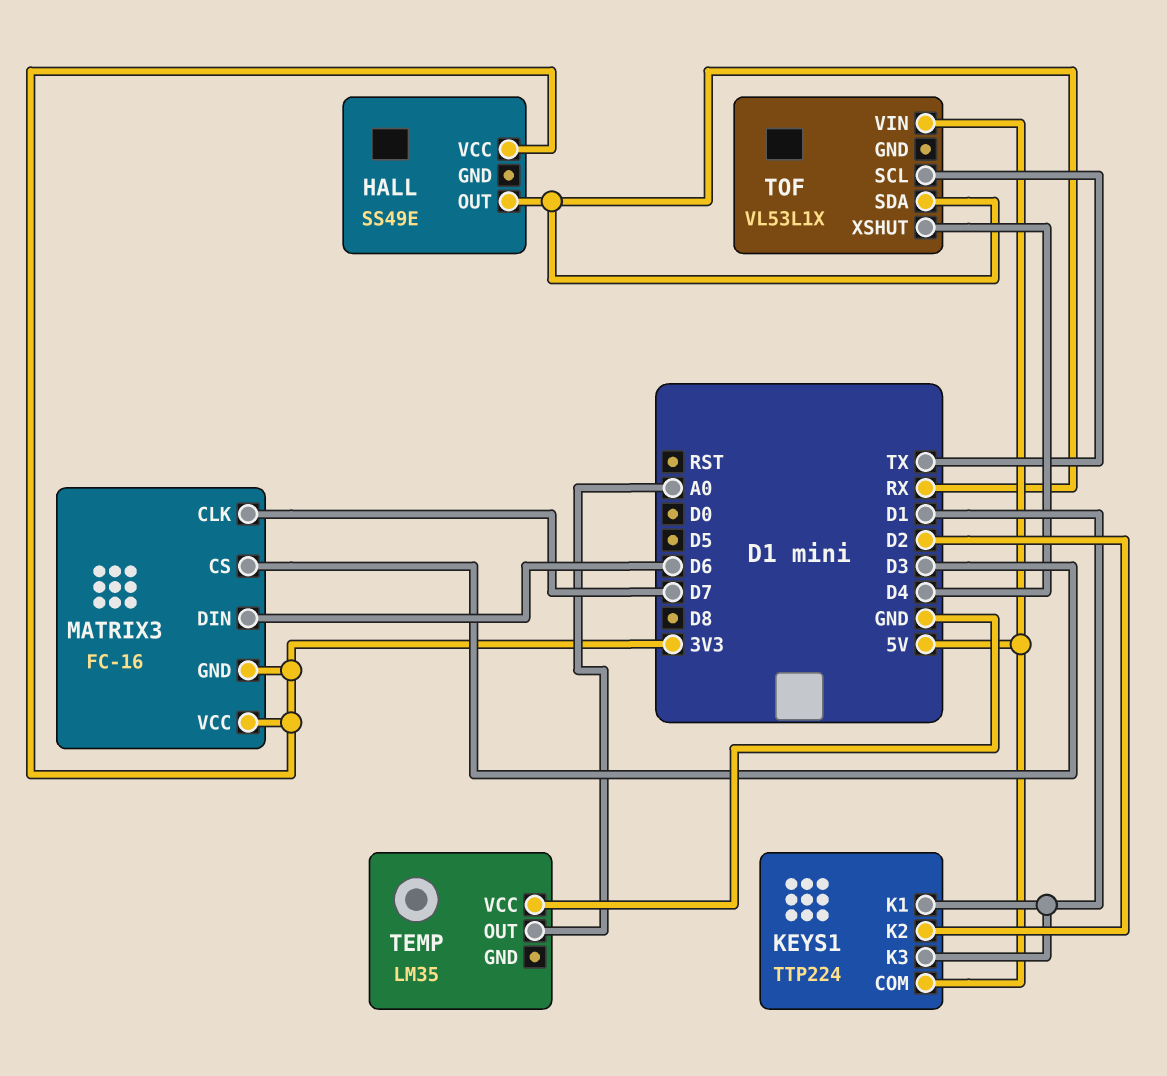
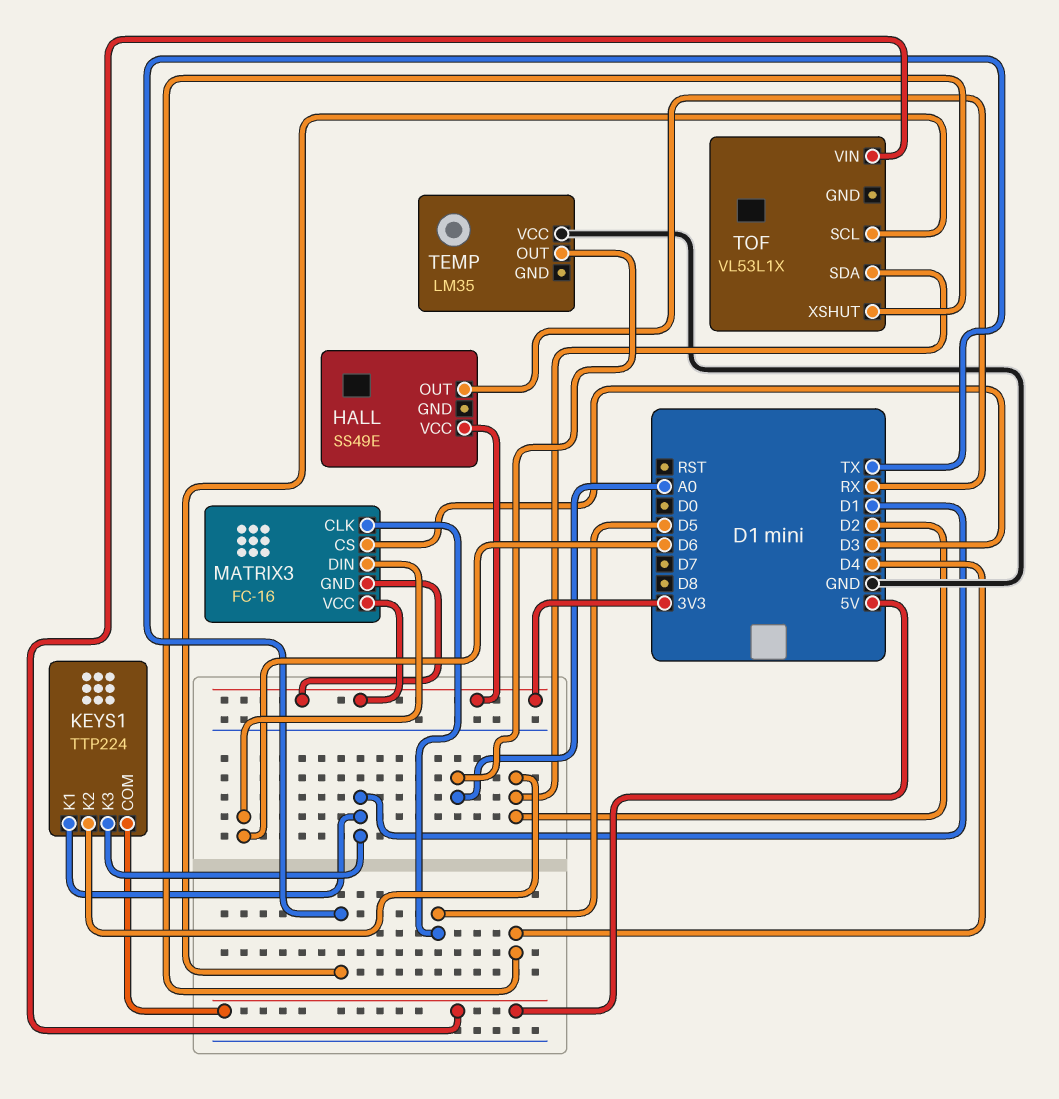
MATRIX3 pin CLK: D7 -> D5
TOF pin SDA: RX -> D2

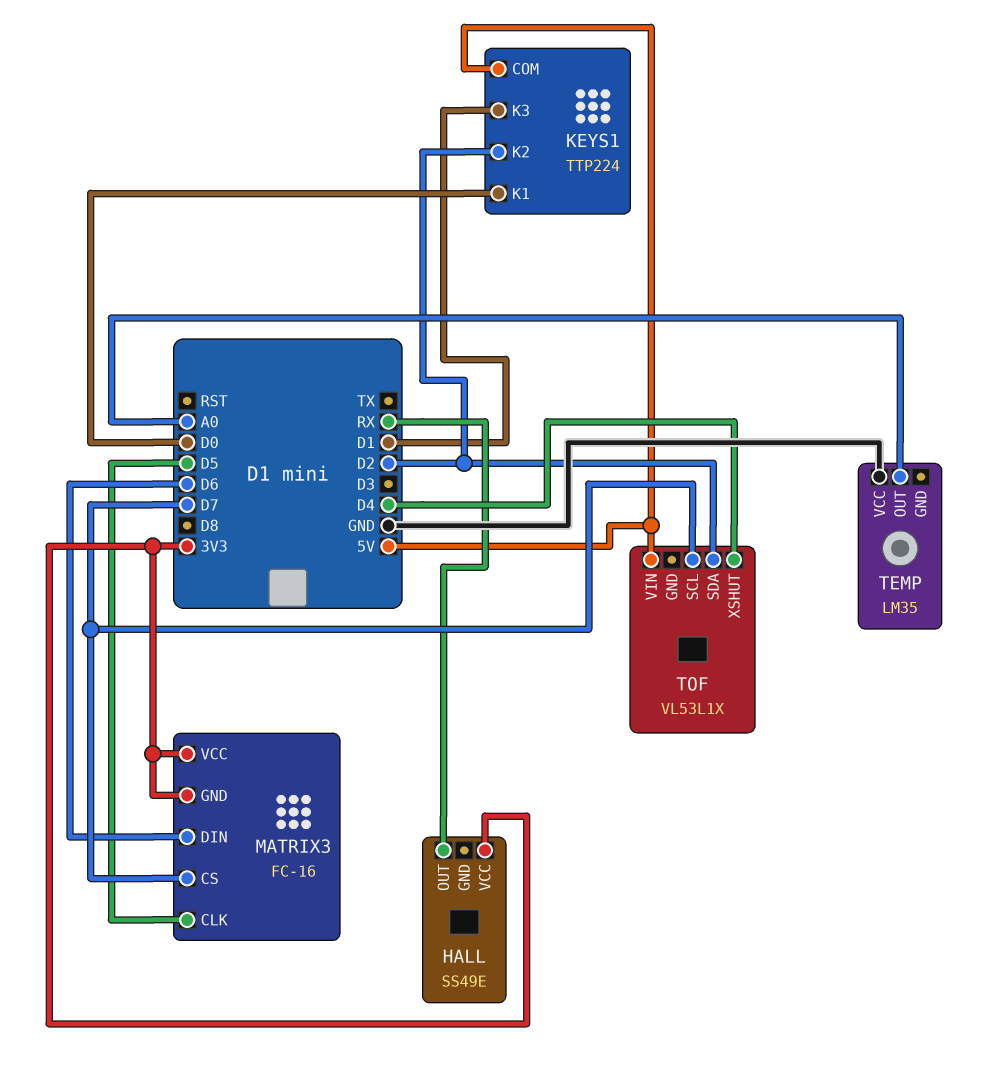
KEYS1 pin K1: D1 -> D0
MATRIX3 pin CS: D3 -> D7
TOF pin SCL: TX -> D7

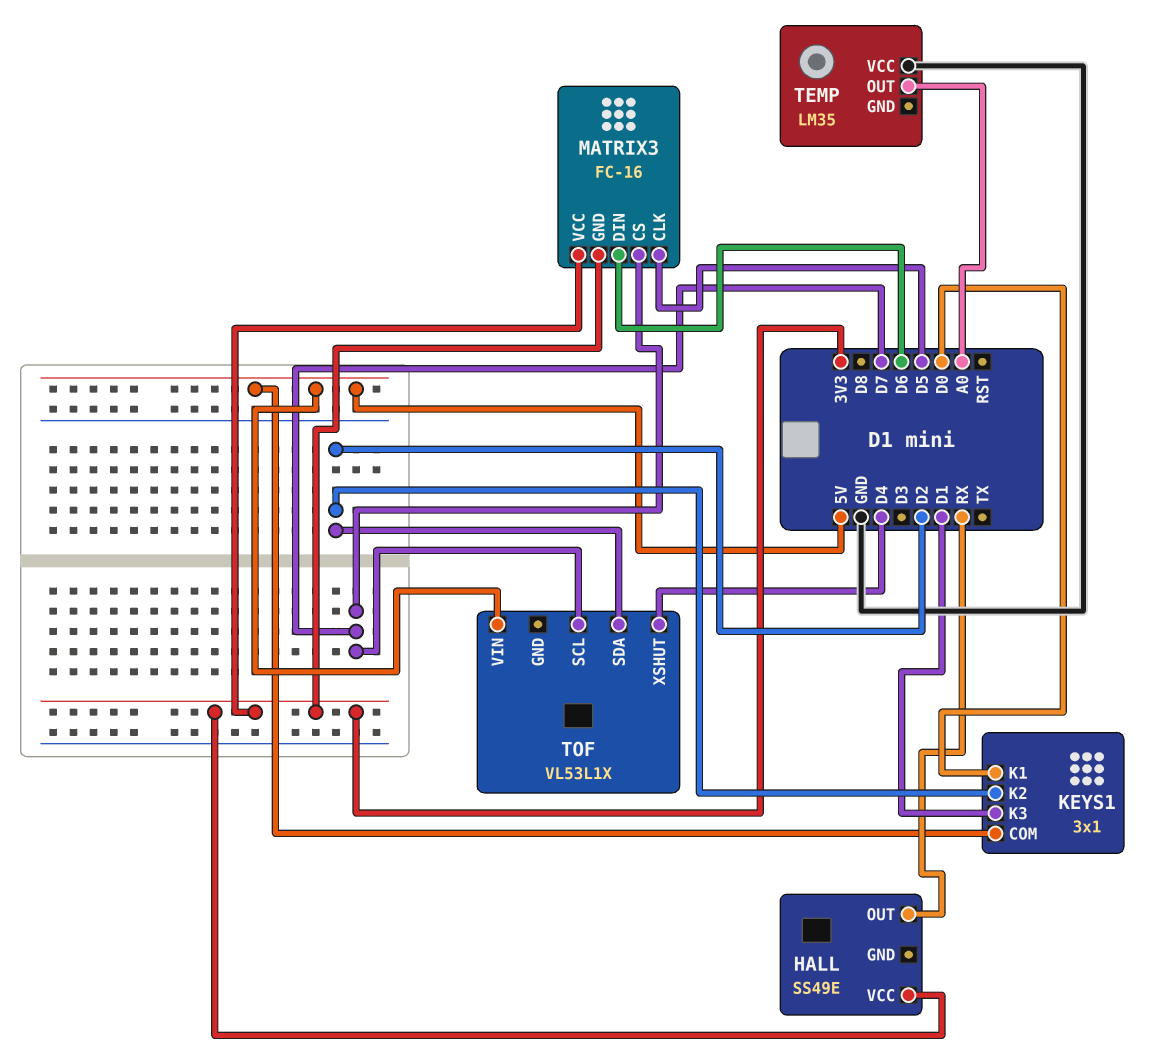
KEYS1: TTP224 -> 3x1

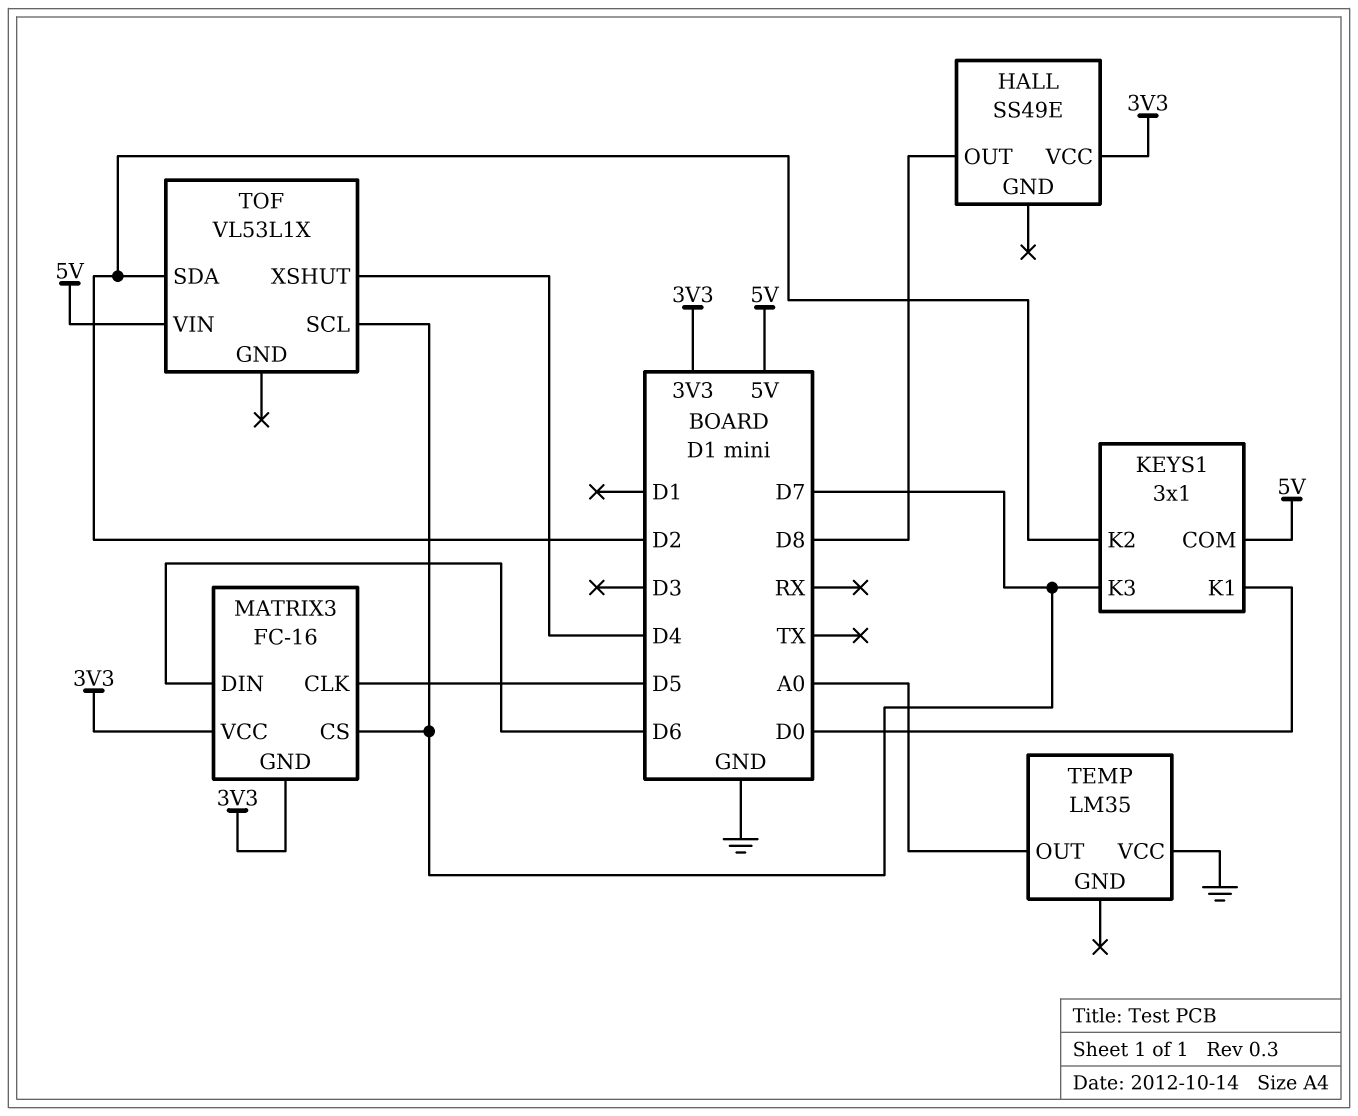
HALL pin OUT: RX -> D8
KEYS1 pin K3: D1 -> D7

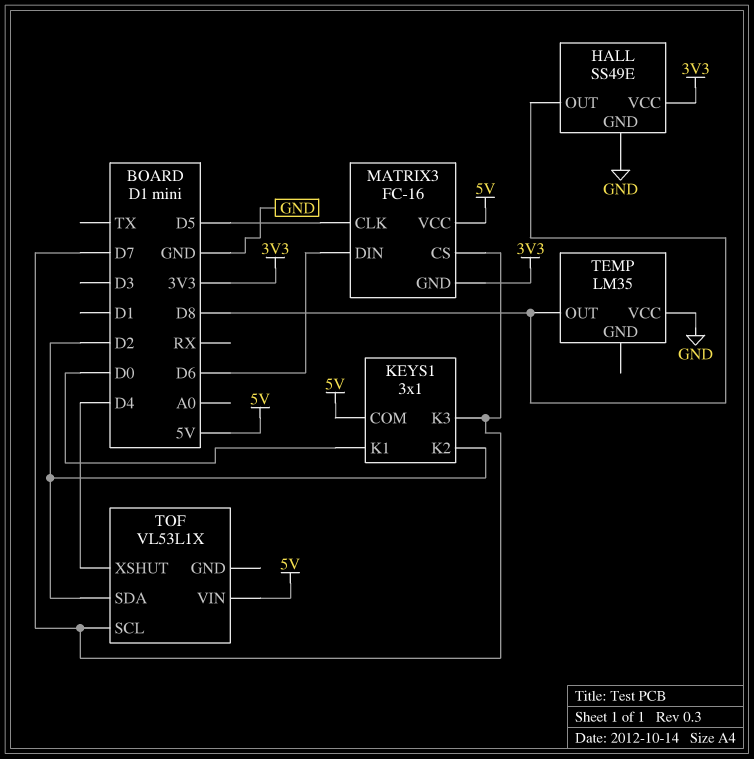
HALL pin GND: none -> GND
MATRIX3 pin VCC: 3V3 -> 5V
TEMP pin OUT: A0 -> D8

